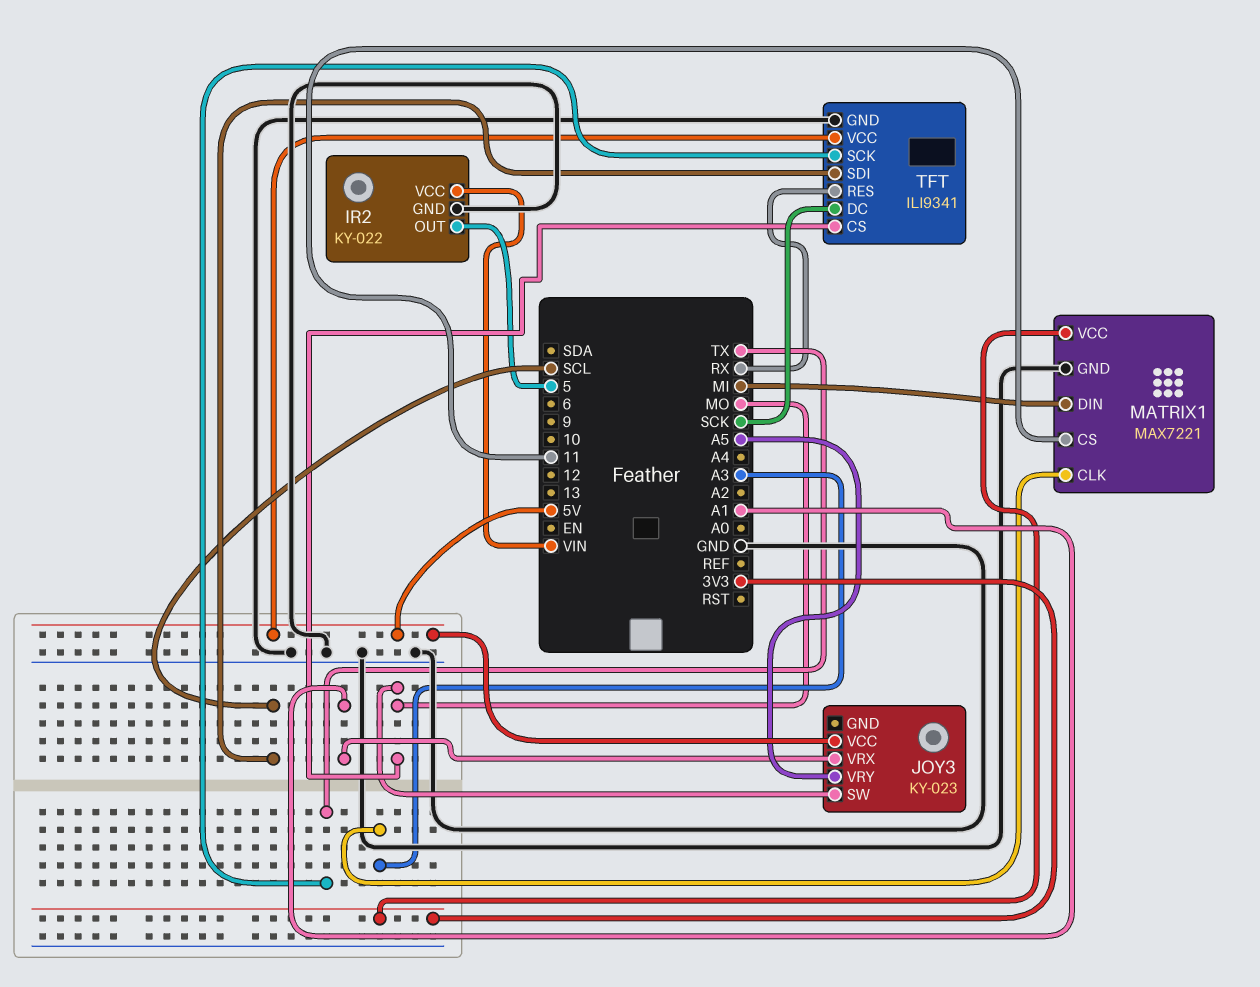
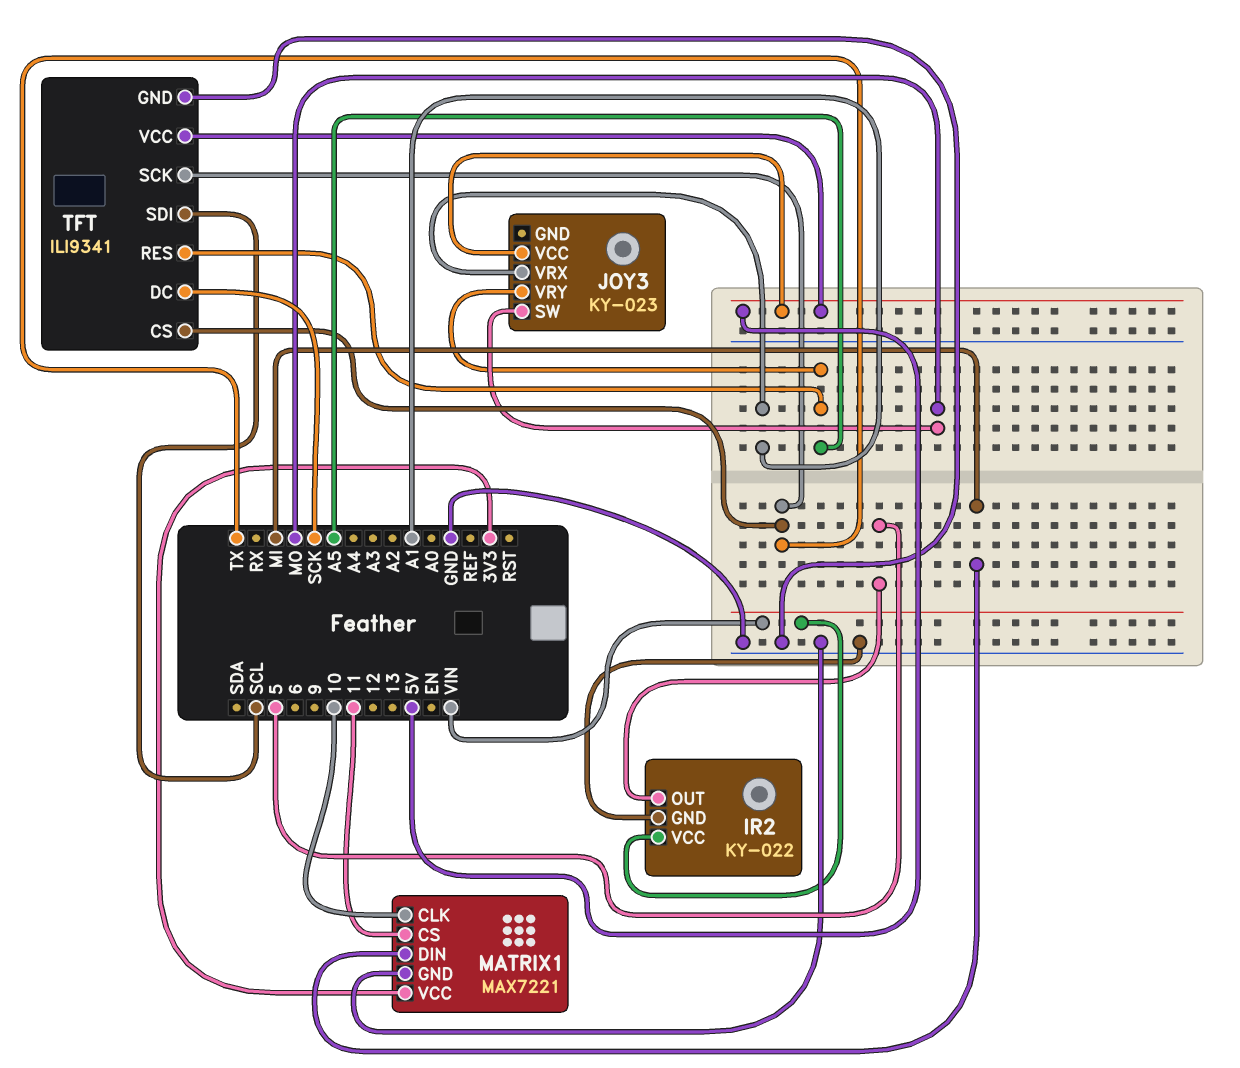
MATRIX1 pin CLK: A3 -> 10
TFT pin CS: MO -> TX
TFT pin RES: RX -> A5

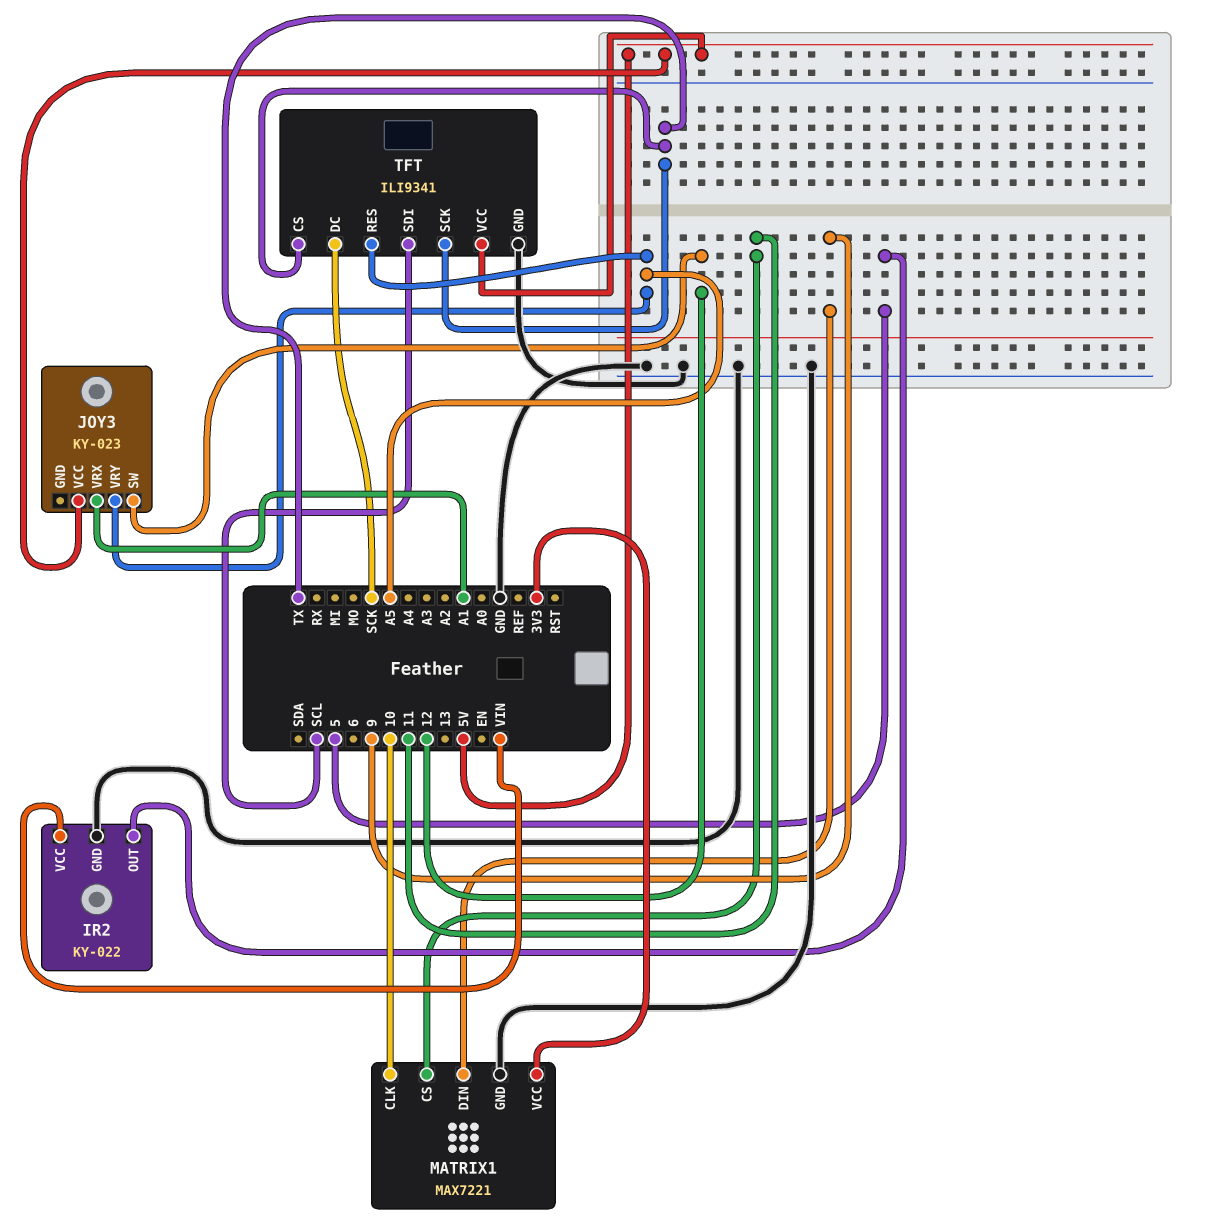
JOY3 pin SW: MO -> 12
MATRIX1 pin DIN: MI -> 9

